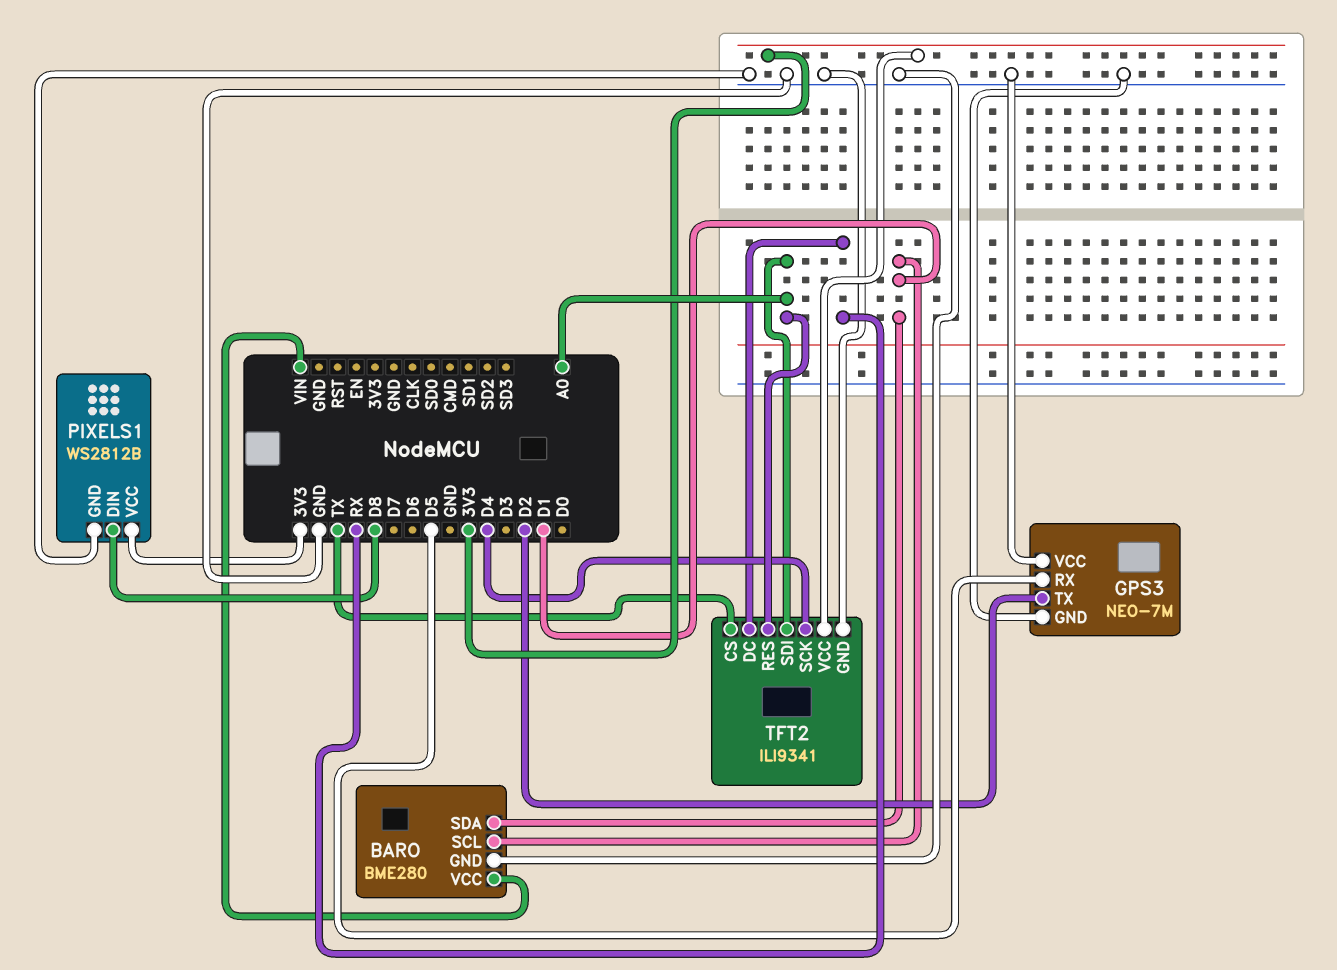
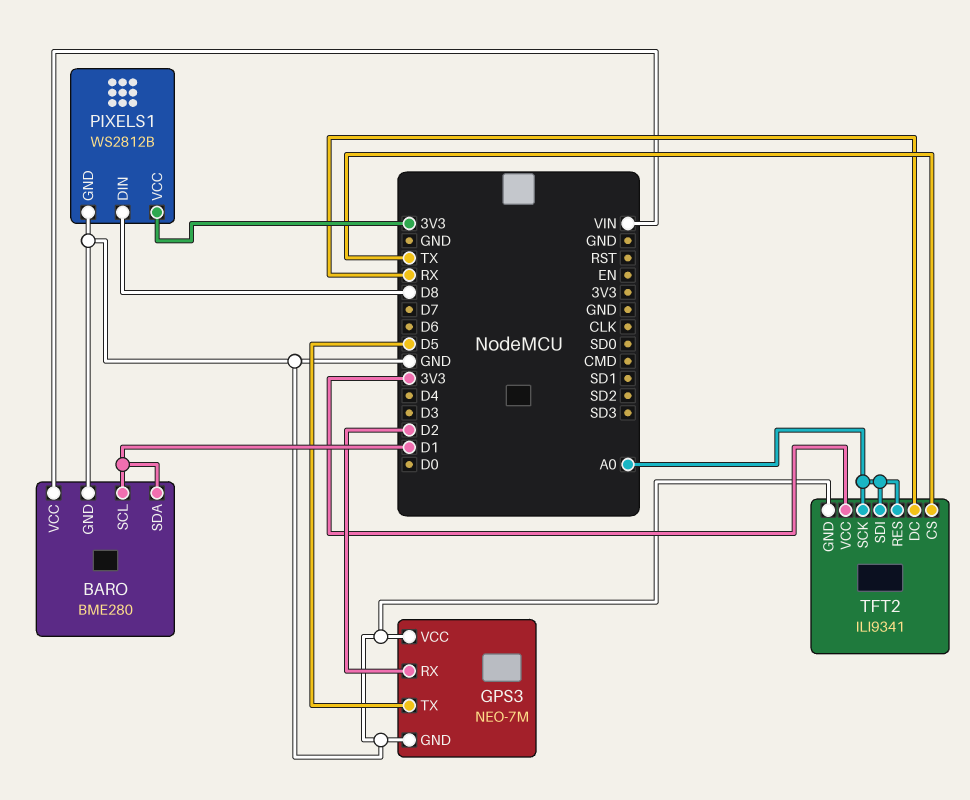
GPS3 pin RX: D5 -> D2
GPS3 pin TX: D2 -> D5
TFT2 pin SCK: D4 -> A0

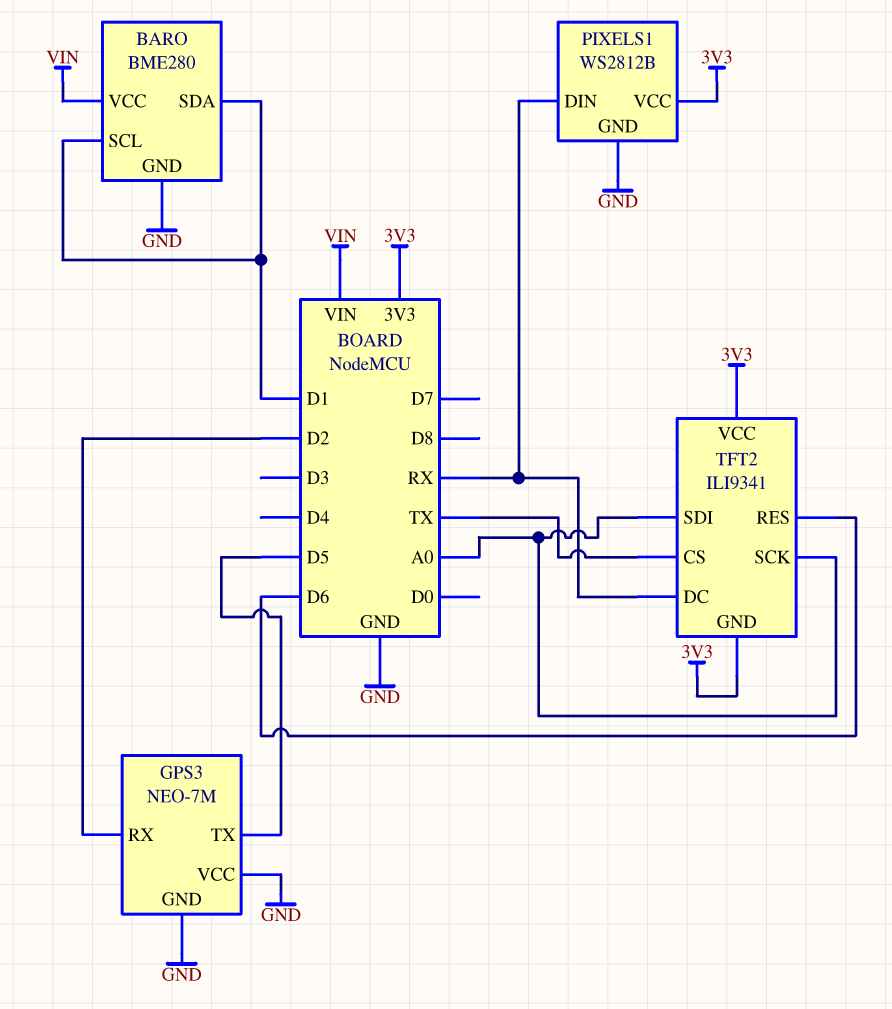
PIXELS1 pin DIN: D8 -> RX
TFT2 pin GND: GND -> 3V3
TFT2 pin RES: A0 -> D6

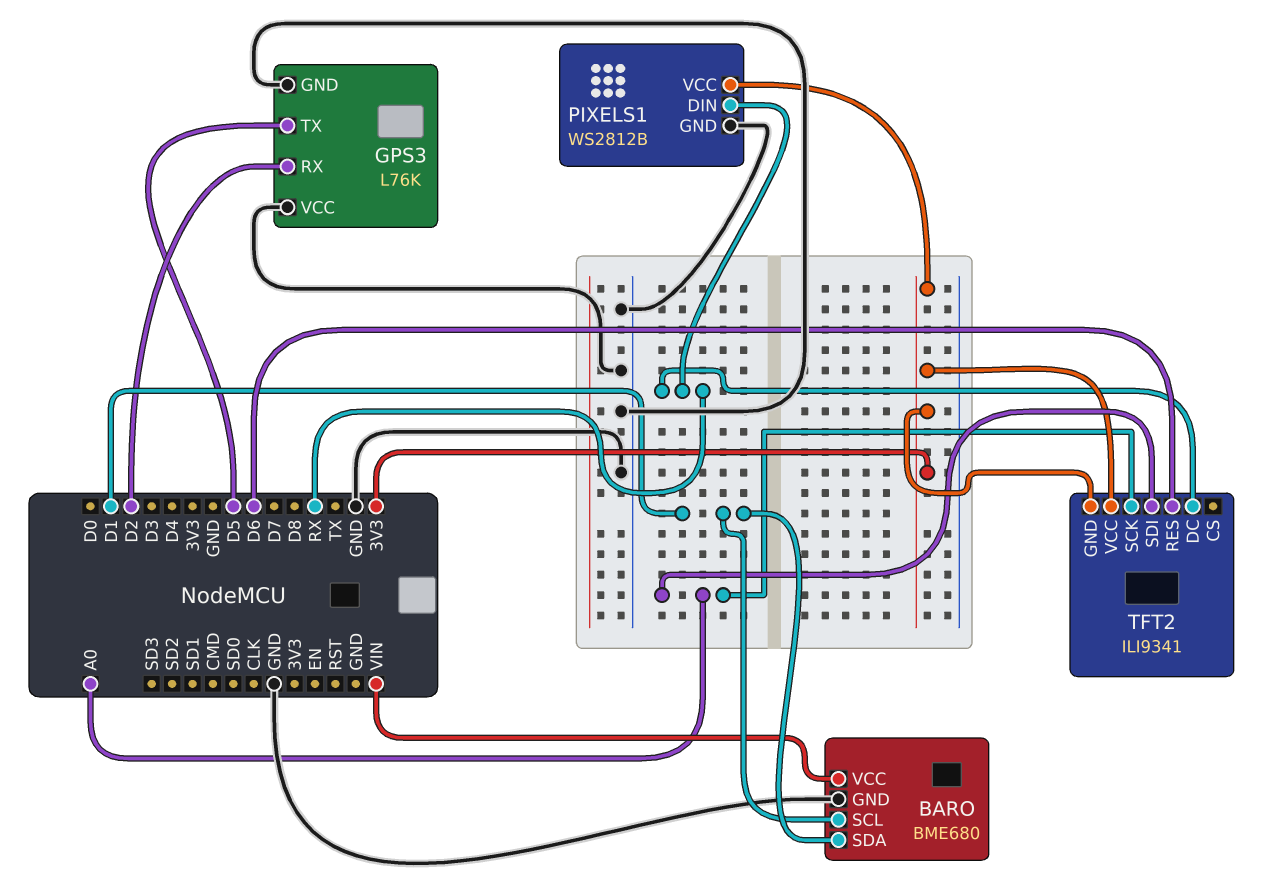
BARO: BME280 -> BME680
GPS3: NEO-7M -> L76K
TFT2 pin CS: TX -> none

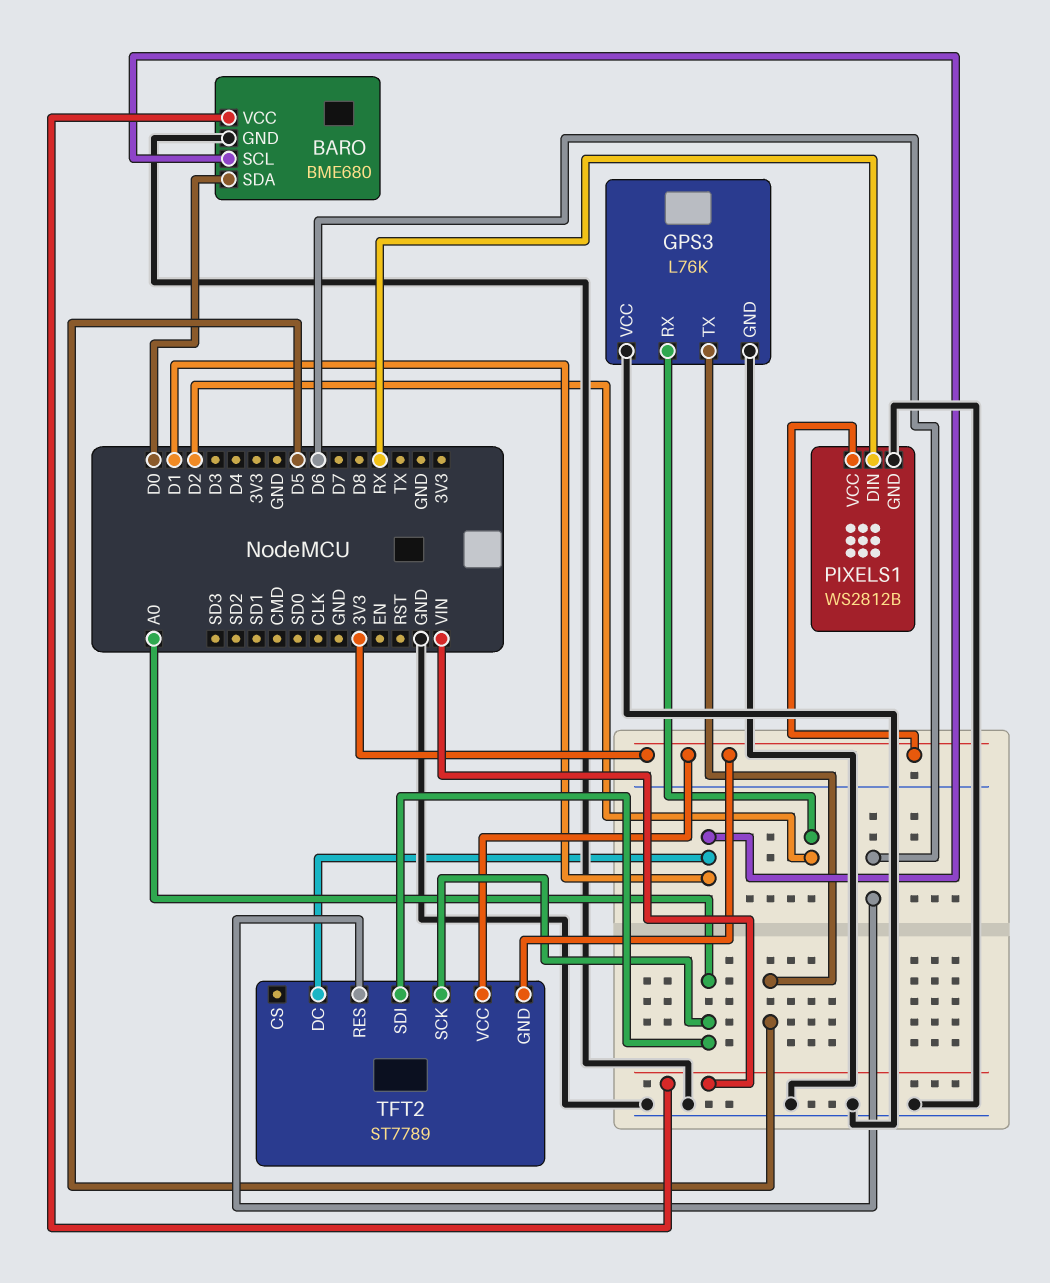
BARO pin SDA: D1 -> D0
TFT2: ILI9341 -> ST7789
TFT2 pin DC: RX -> D1

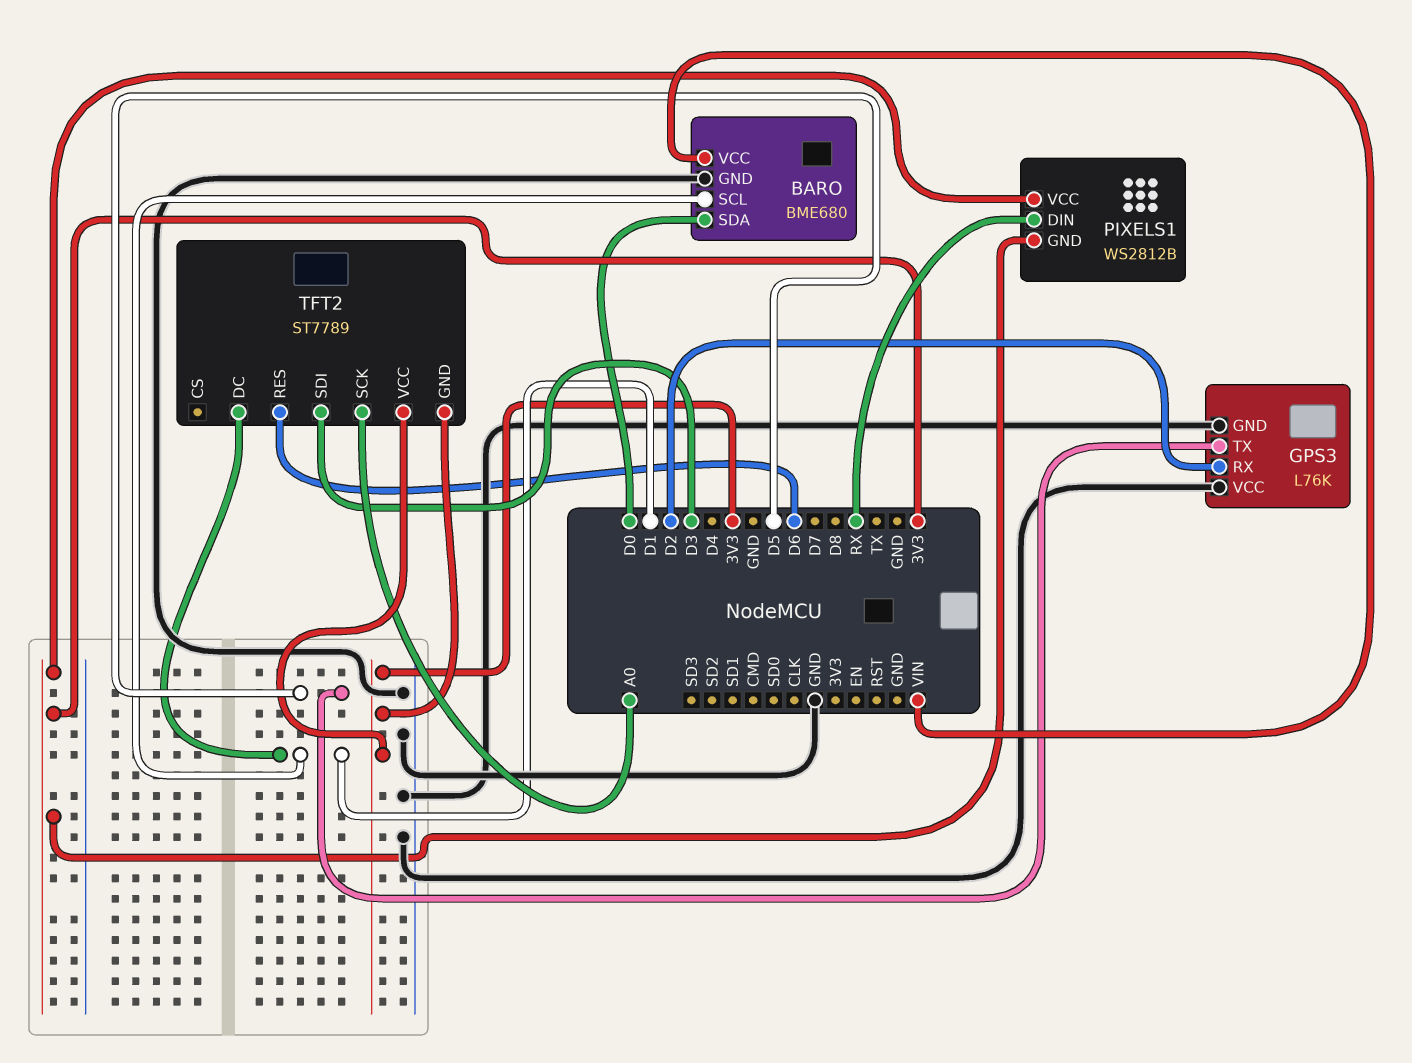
PIXELS1 pin GND: GND -> 3V3
TFT2 pin SDI: A0 -> D3

